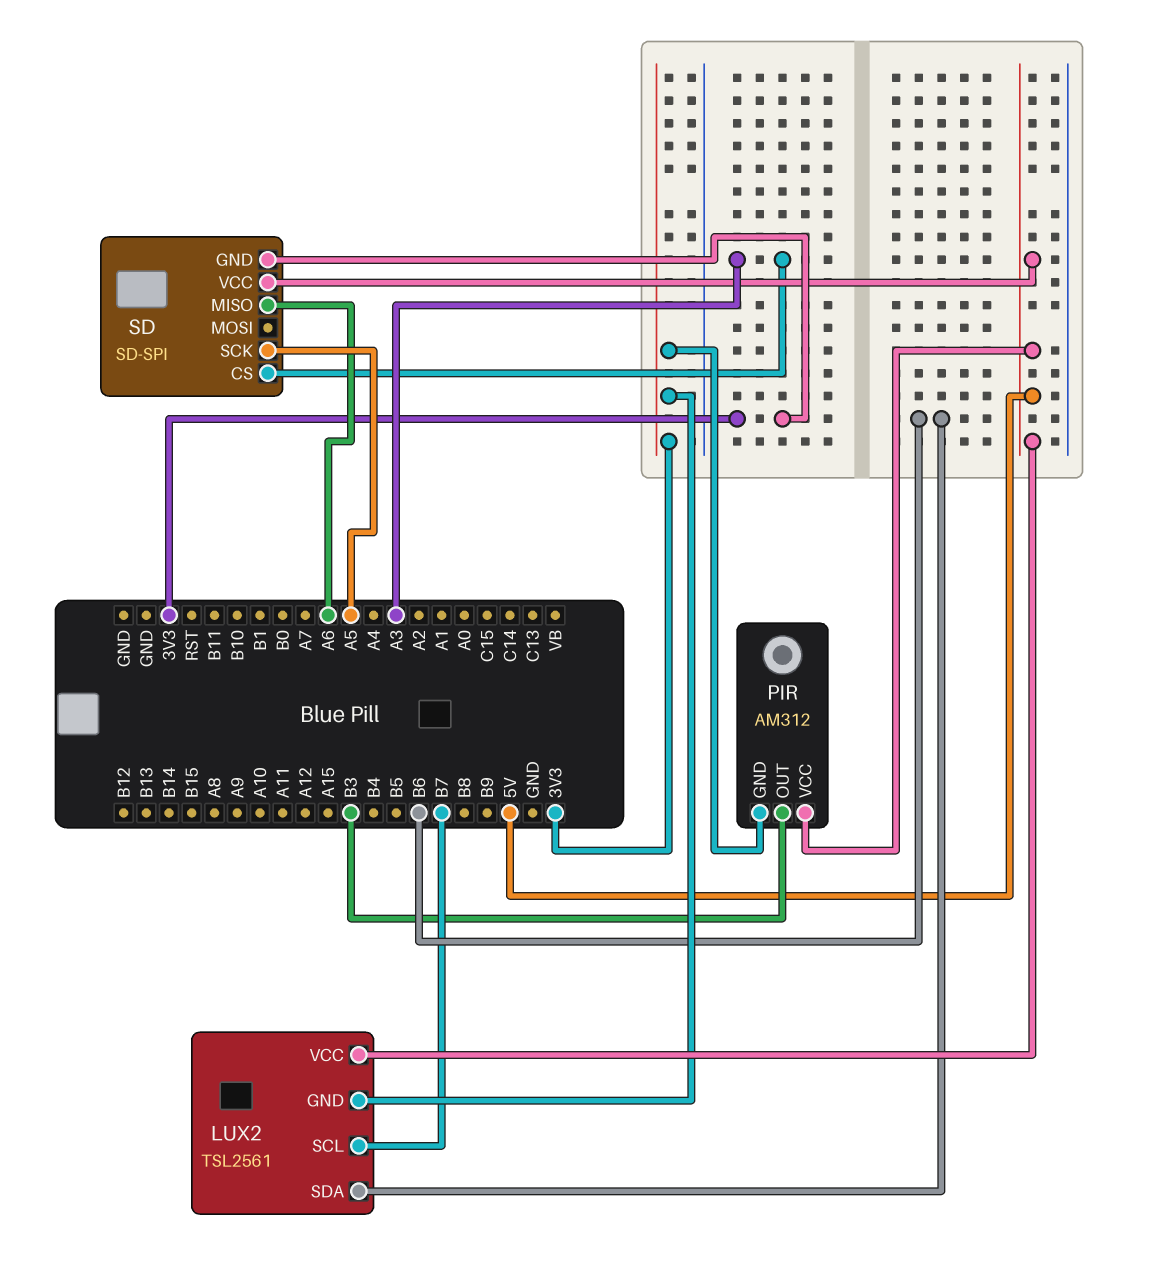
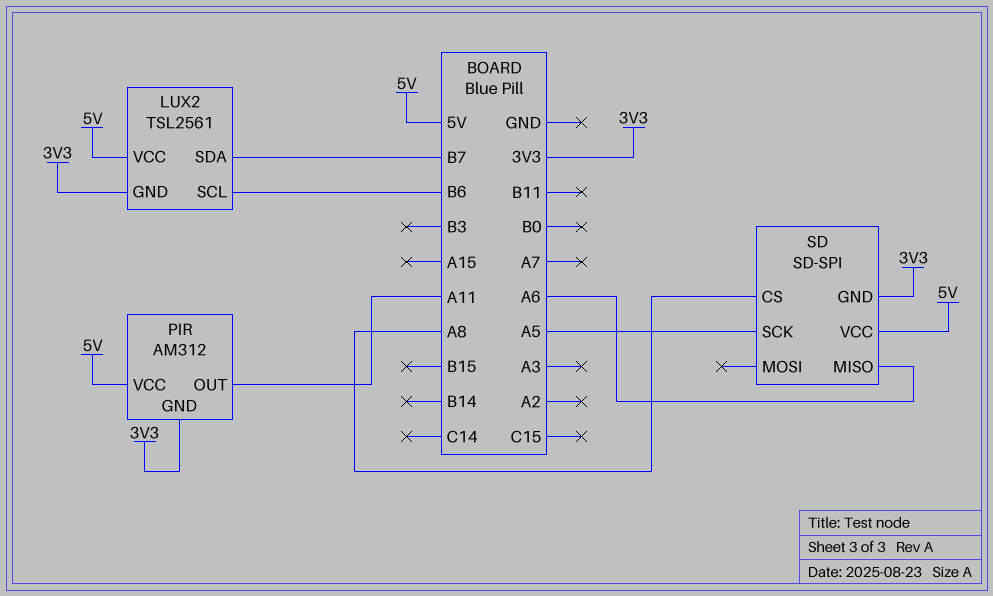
LUX2 pin SCL: B7 -> B6
LUX2 pin SDA: B6 -> B7
PIR pin OUT: B3 -> A11
SD pin CS: A3 -> A8

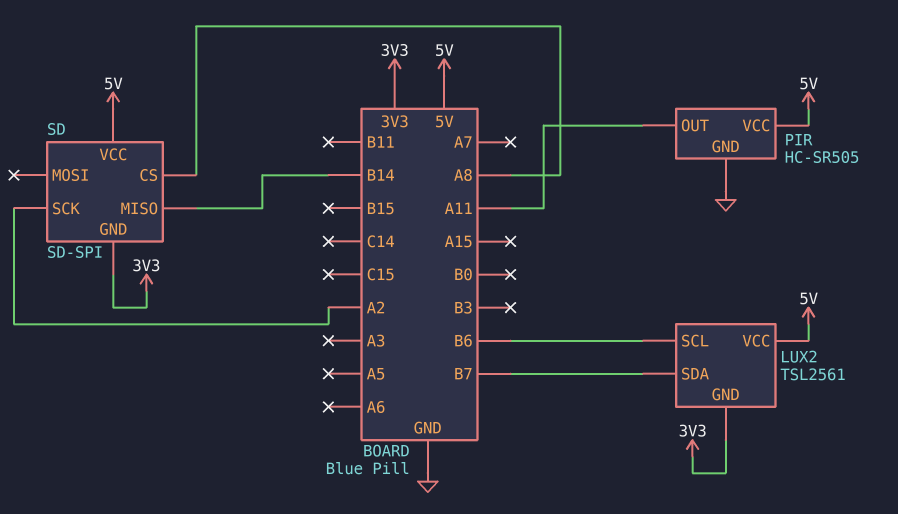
PIR: AM312 -> HC-SR505
PIR pin GND: 3V3 -> GND
SD pin MISO: A6 -> B14
SD pin SCK: A5 -> A2

